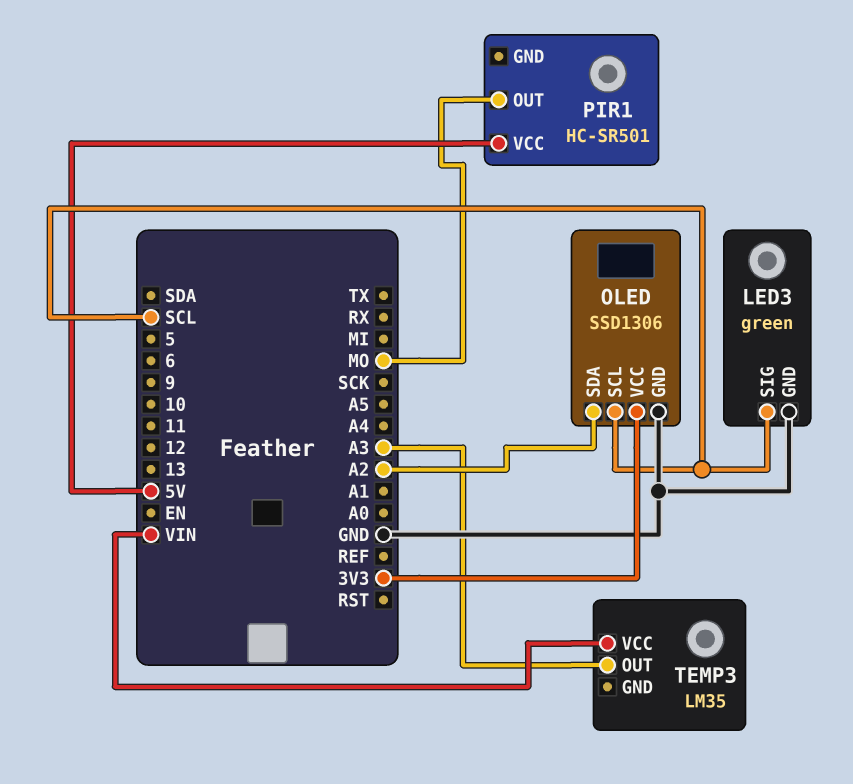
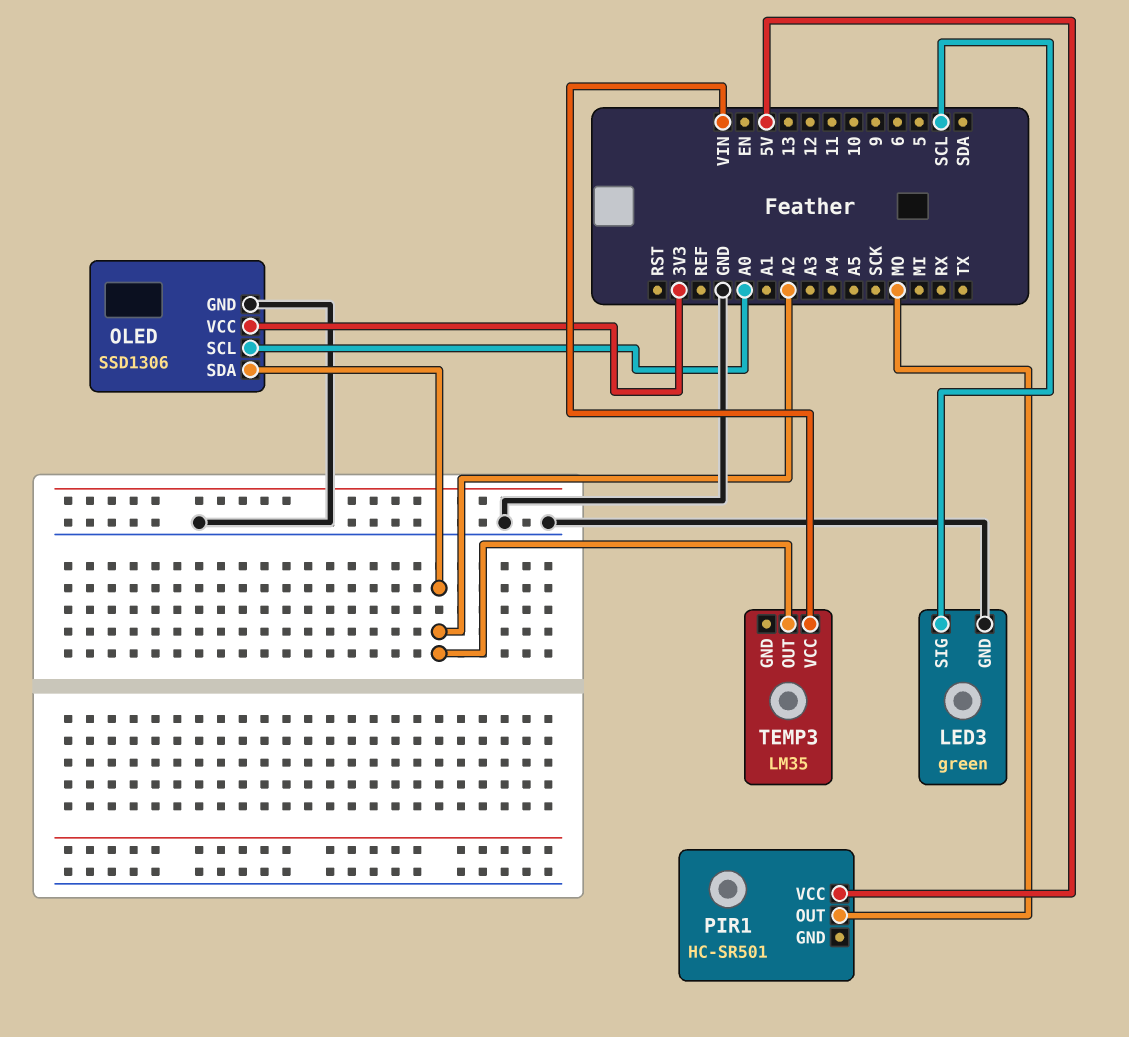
OLED pin SCL: SCL -> A0
TEMP3 pin OUT: A3 -> A2

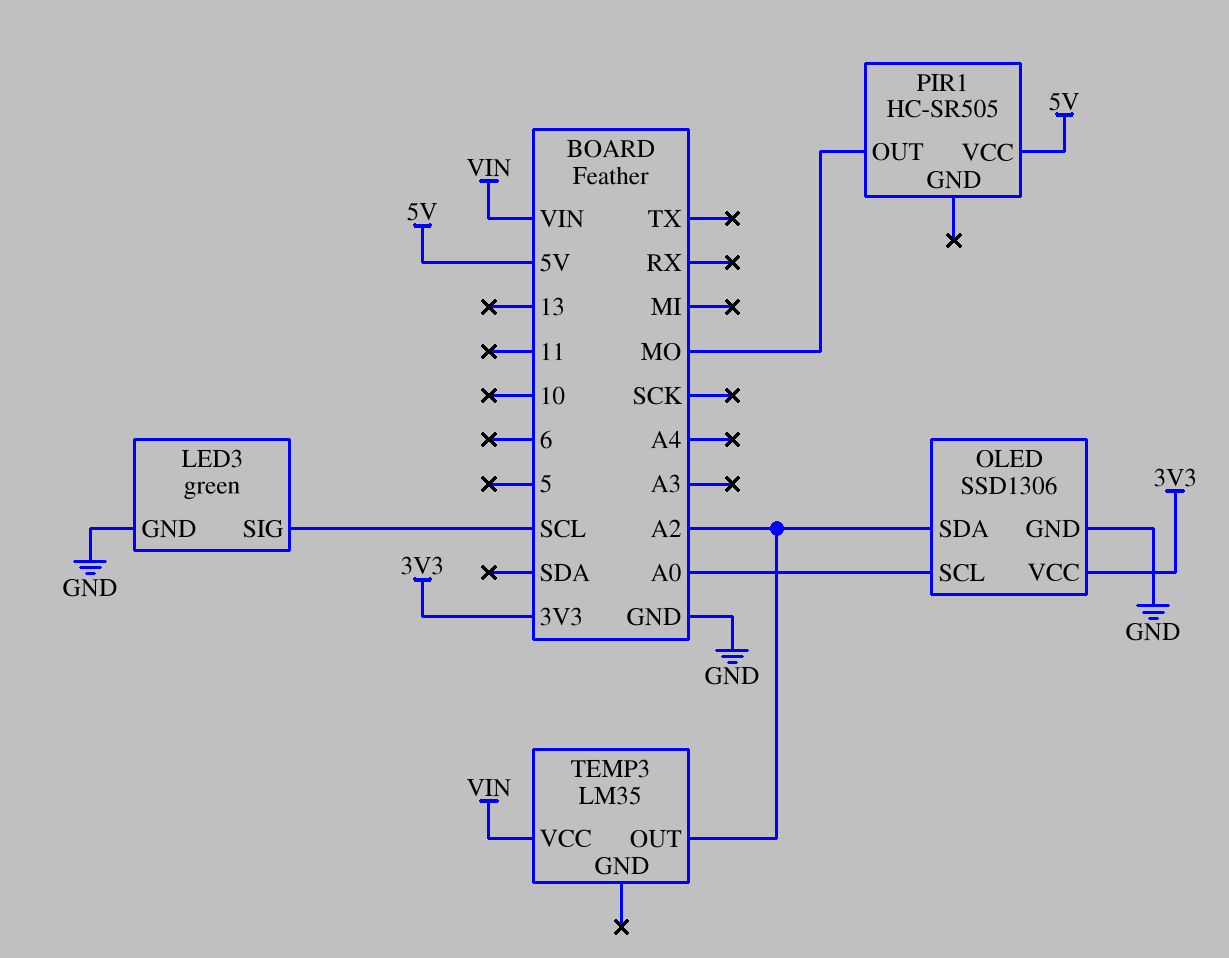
PIR1: HC-SR501 -> HC-SR505

